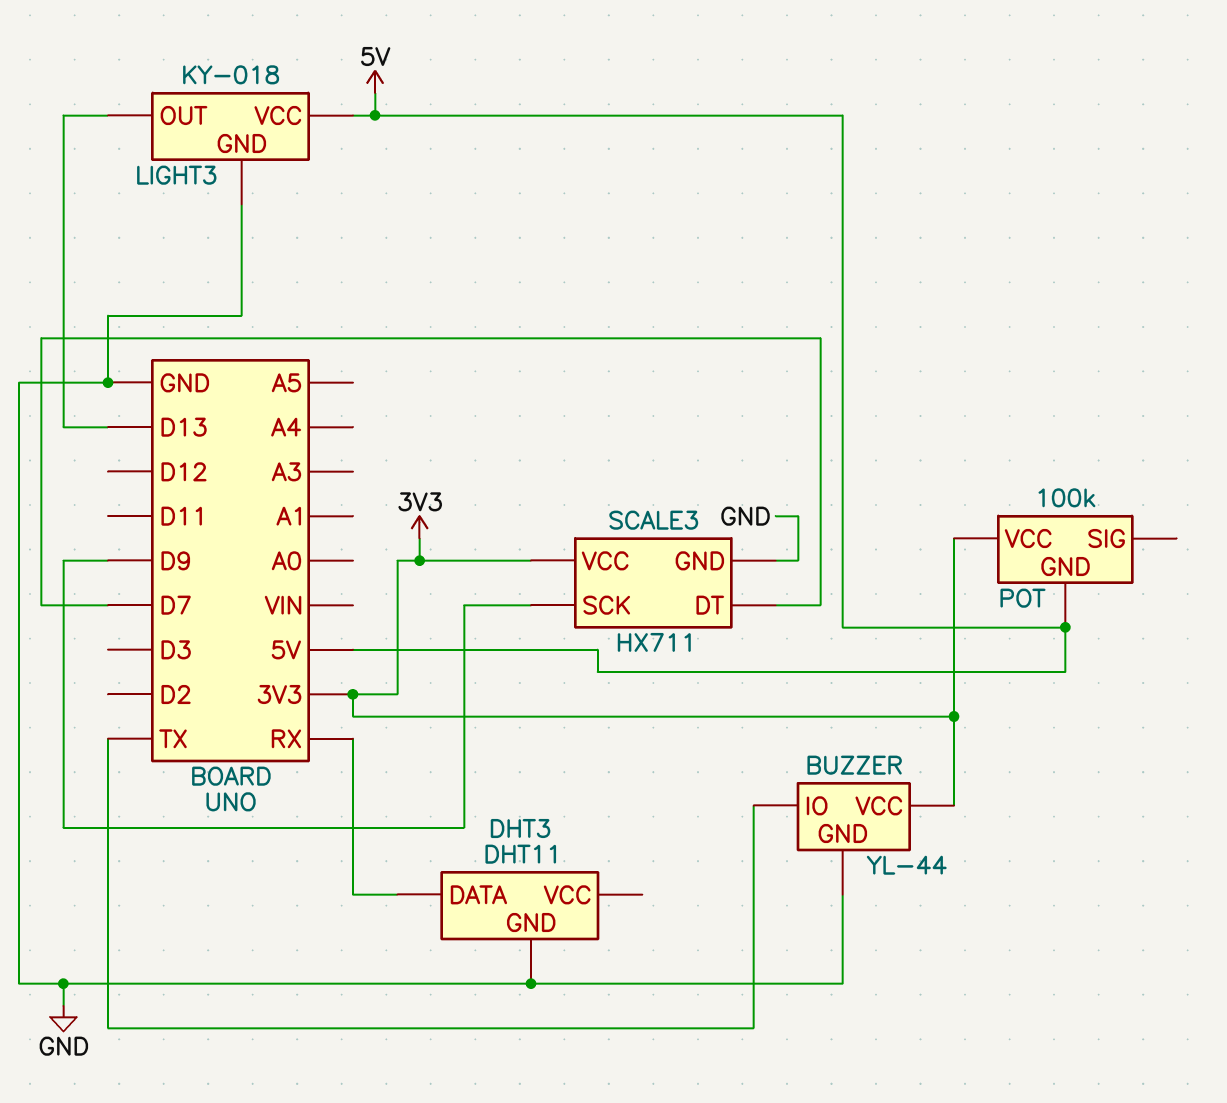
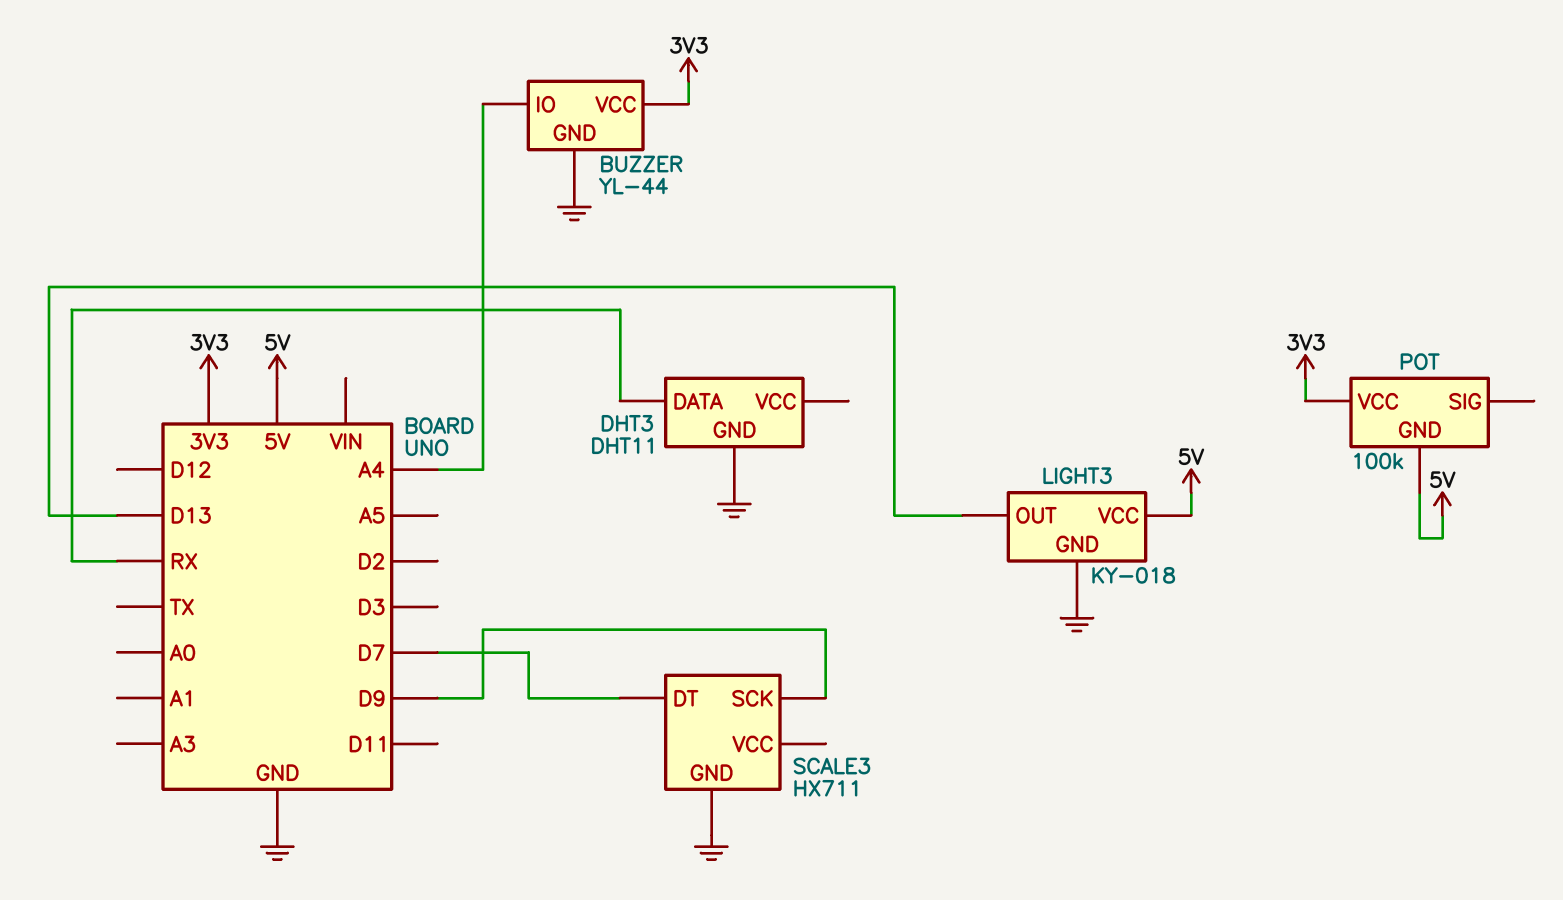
BUZZER pin IO: TX -> A4
SCALE3 pin VCC: 3V3 -> none

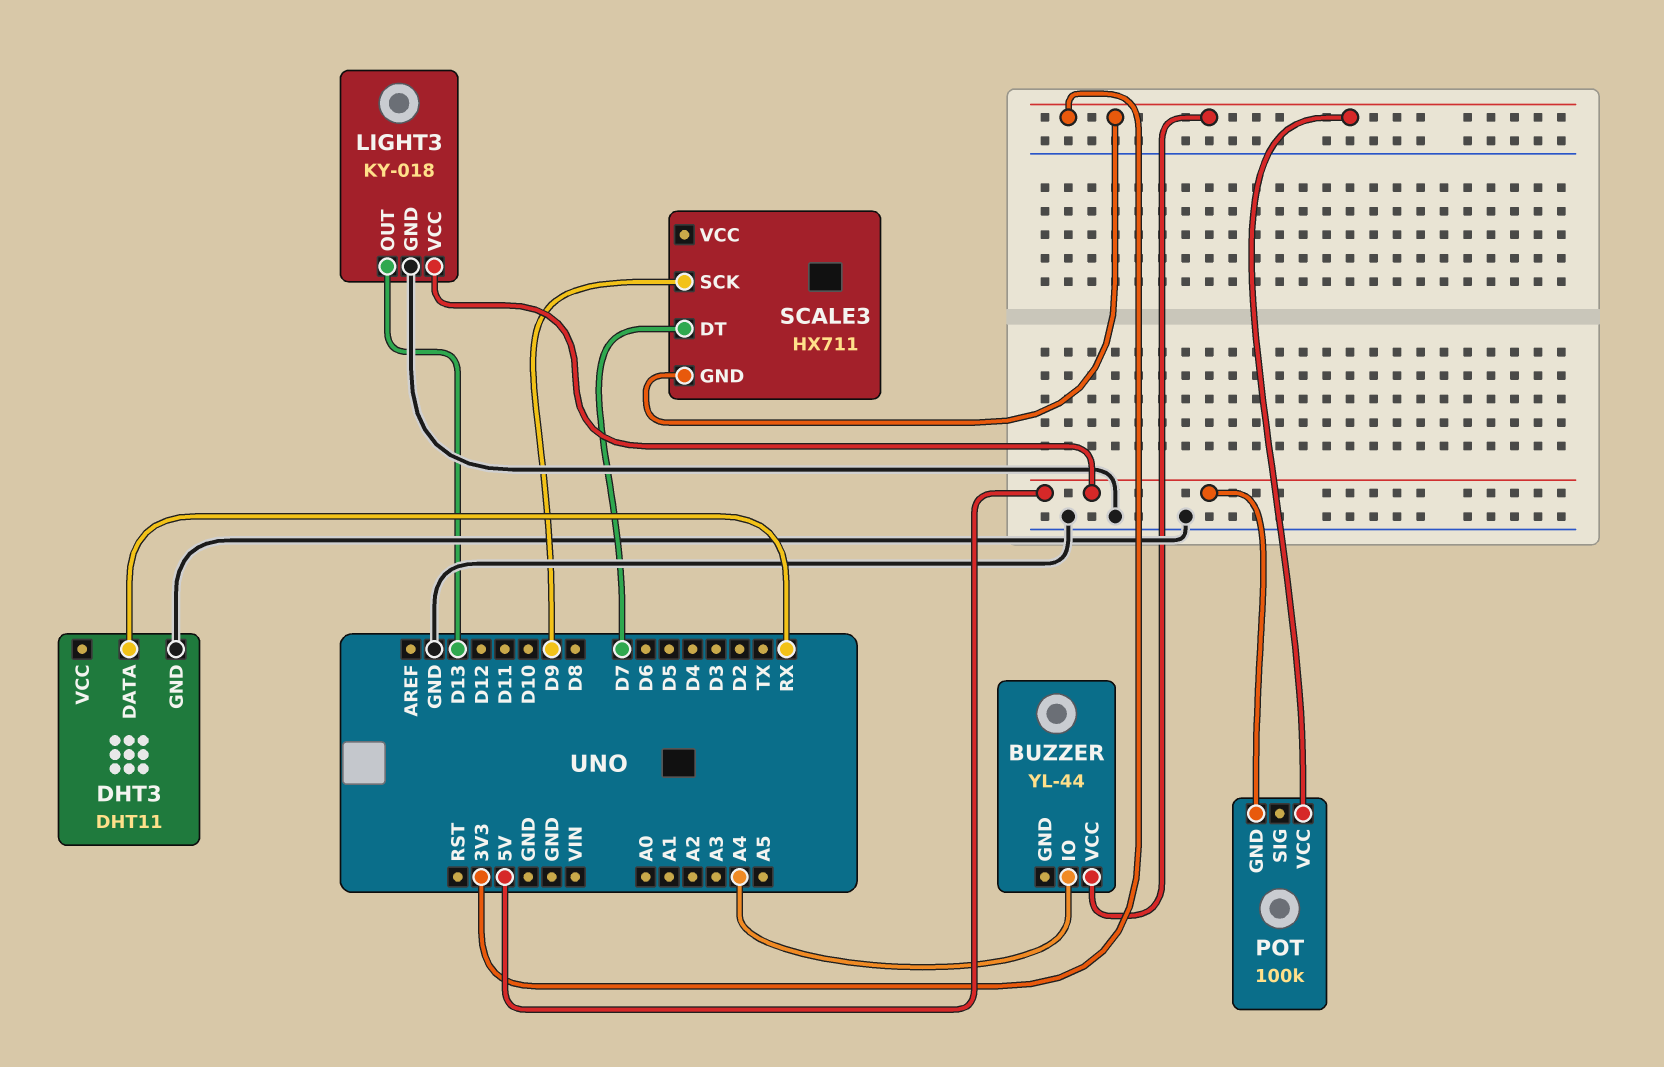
BUZZER pin GND: GND -> none
SCALE3 pin GND: GND -> 3V3

